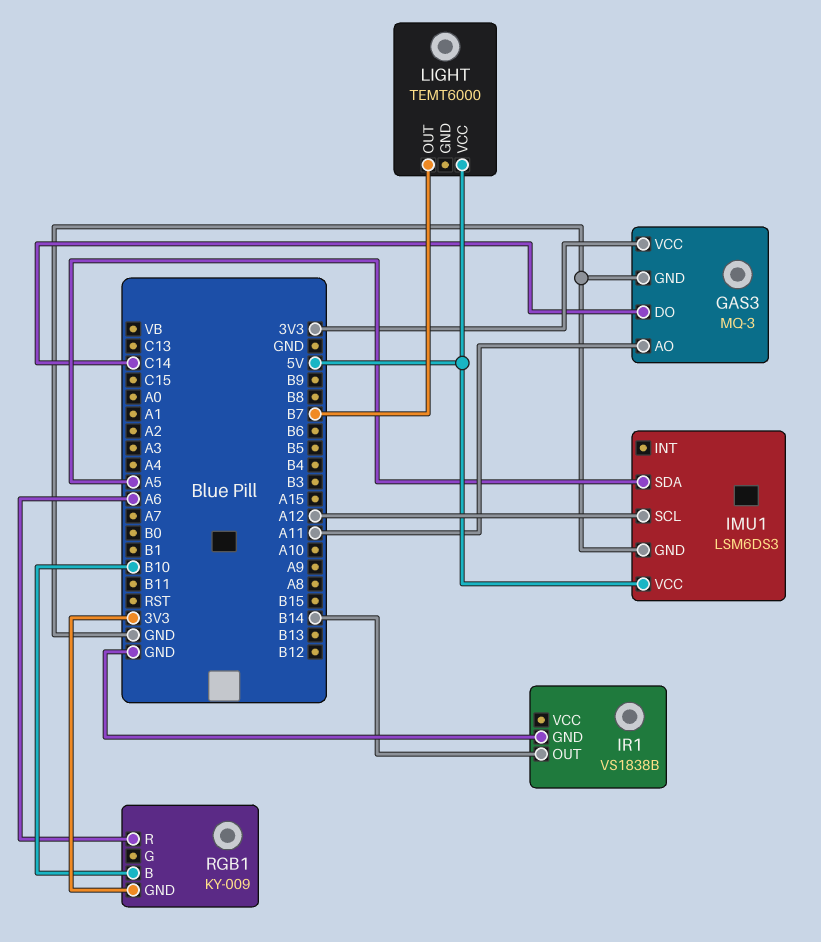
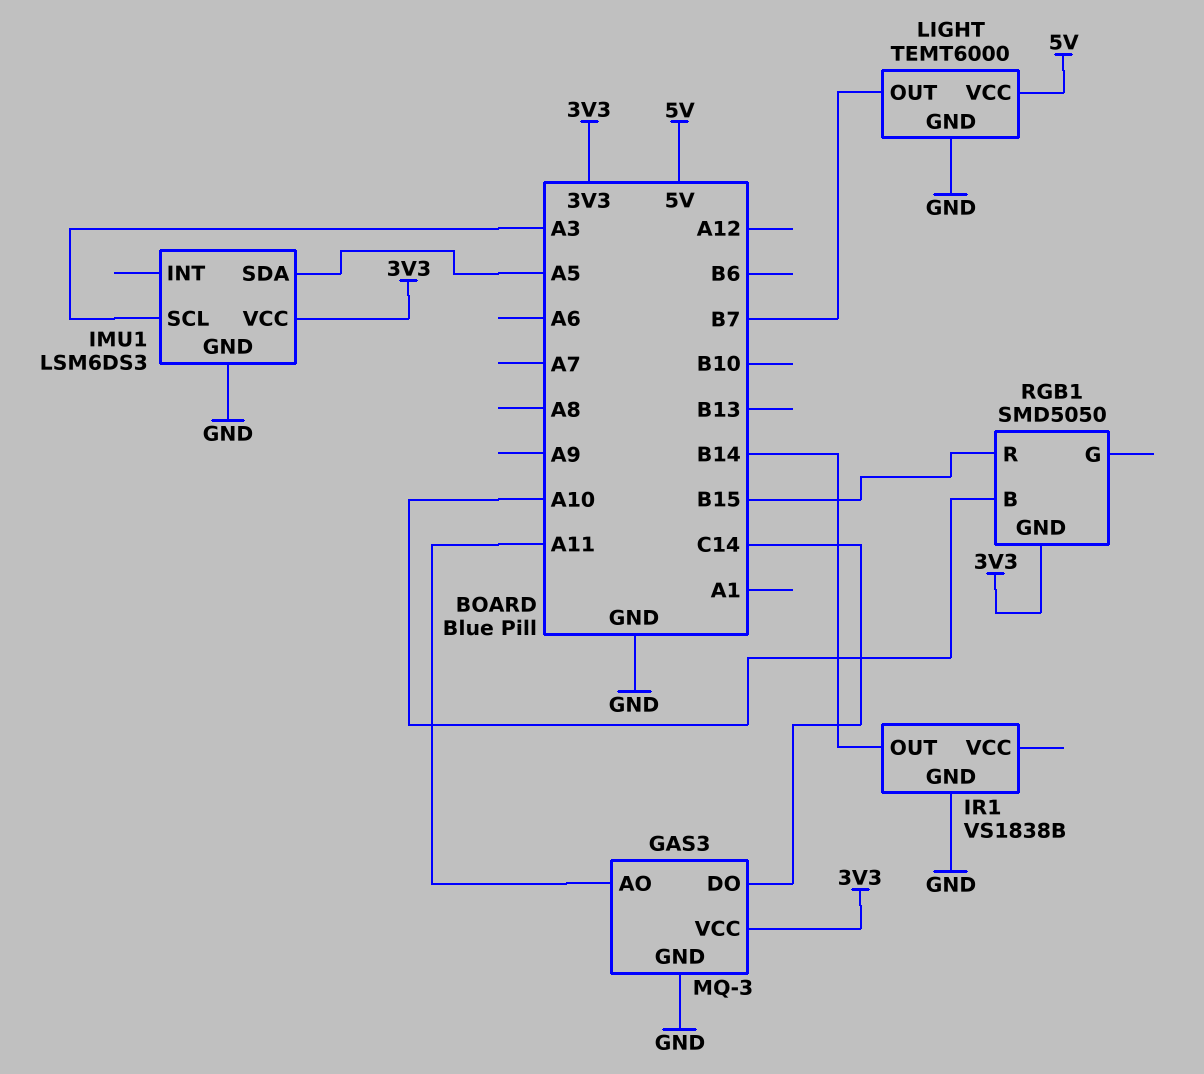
IMU1 pin SCL: A12 -> A3
IMU1 pin VCC: 5V -> 3V3
LIGHT pin GND: none -> GND
RGB1: KY-009 -> SMD5050
RGB1 pin B: B10 -> A10
RGB1 pin R: A6 -> B15

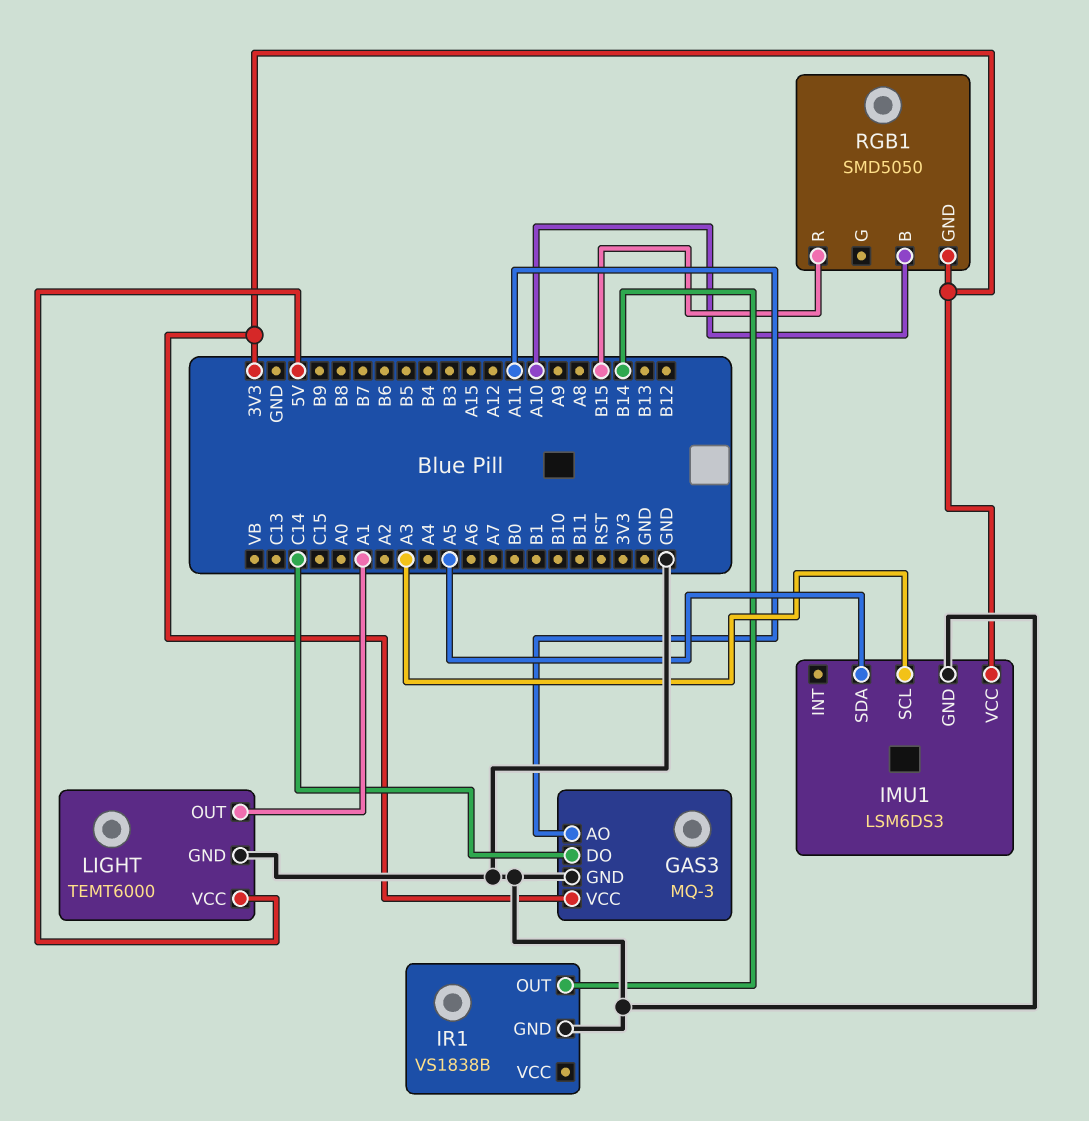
LIGHT pin OUT: B7 -> A1

